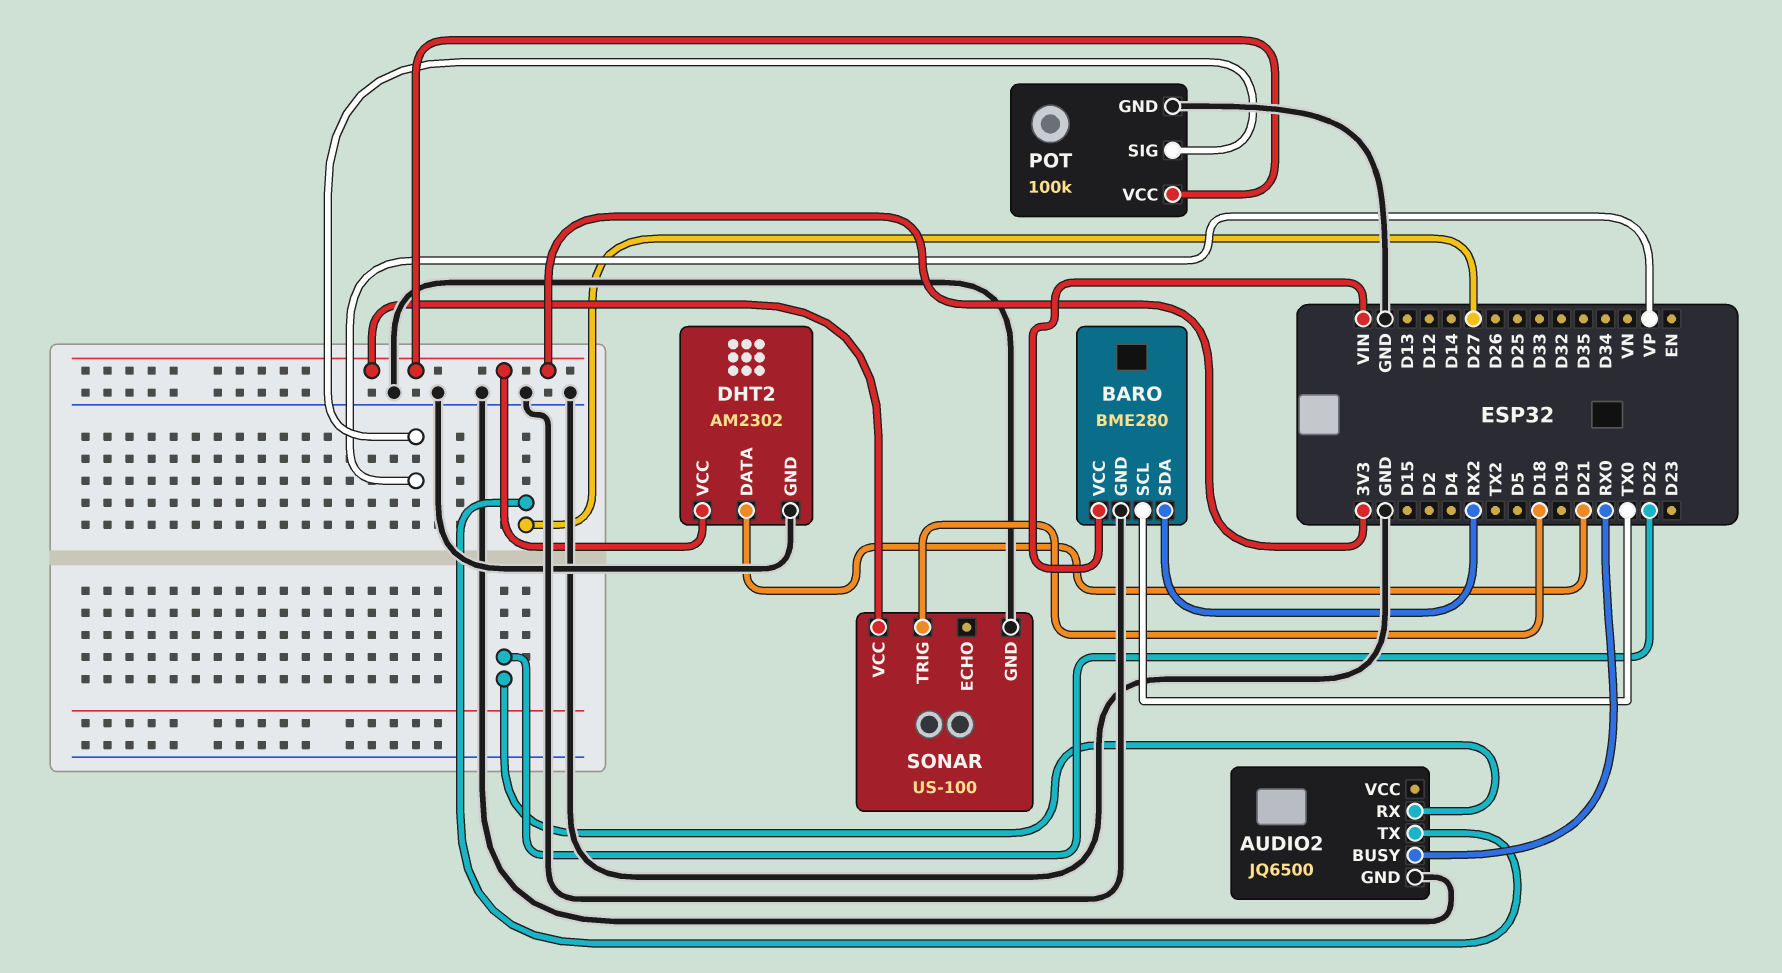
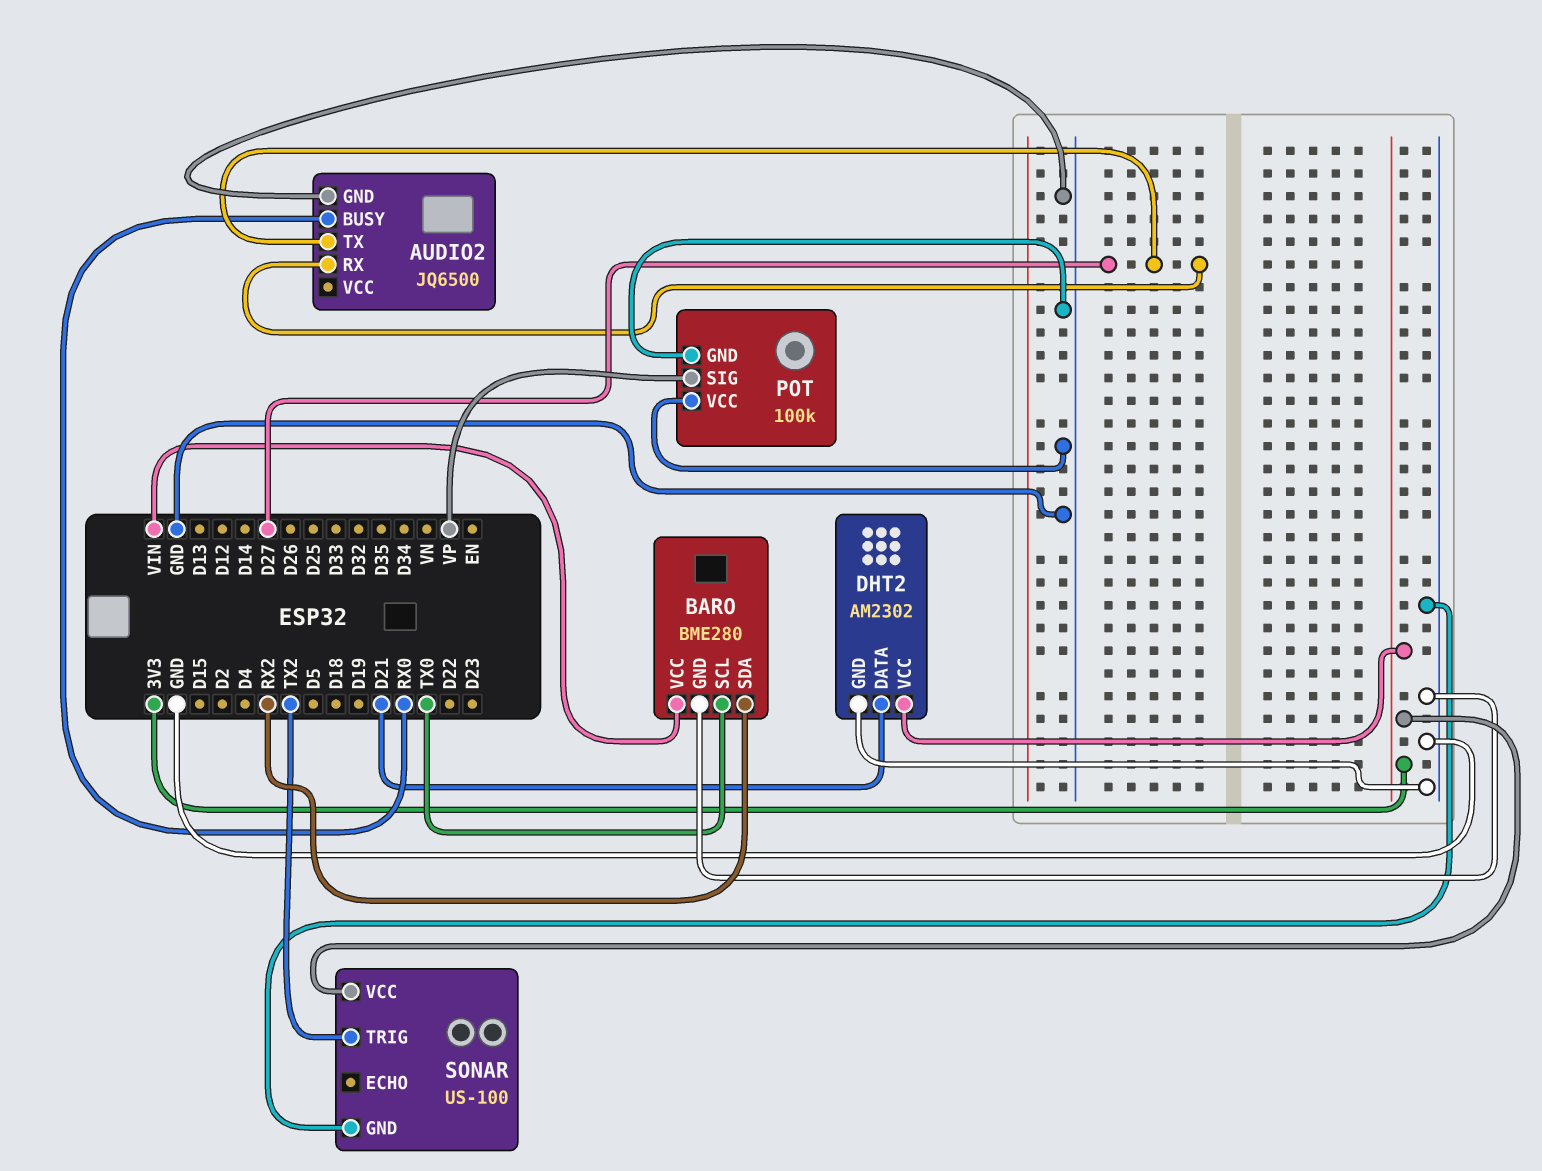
AUDIO2 pin RX: D22 -> D27
POT pin VCC: 3V3 -> GND
SONAR pin TRIG: D18 -> TX2

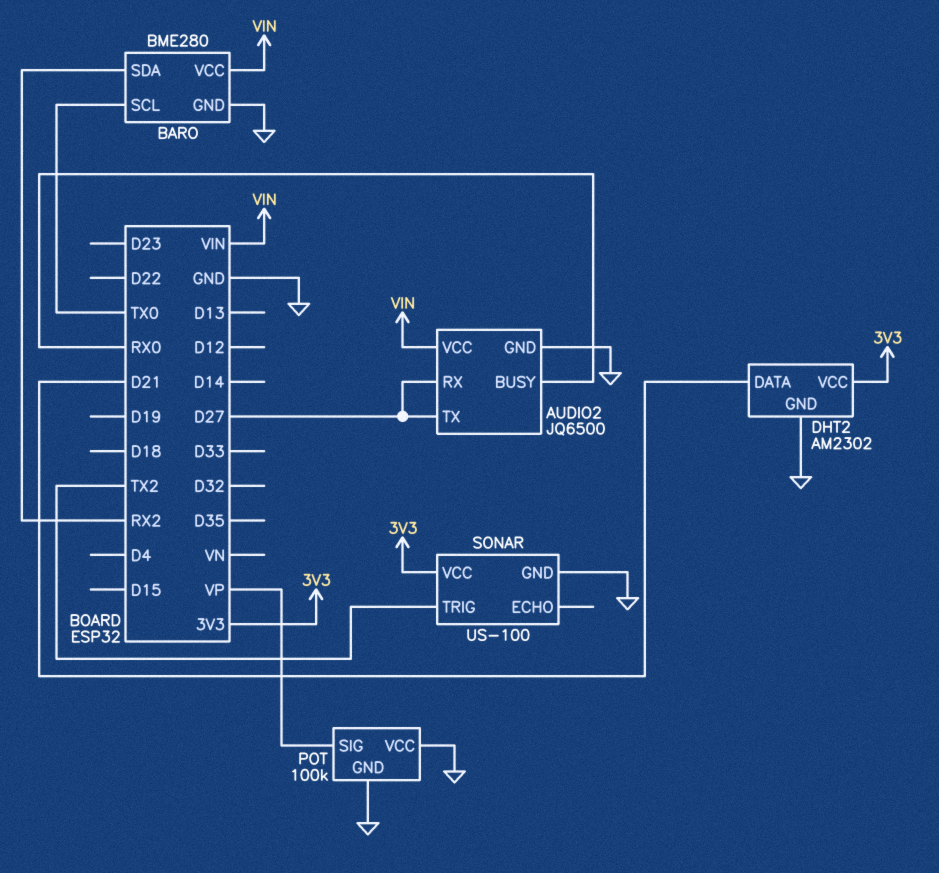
AUDIO2 pin VCC: none -> VIN

